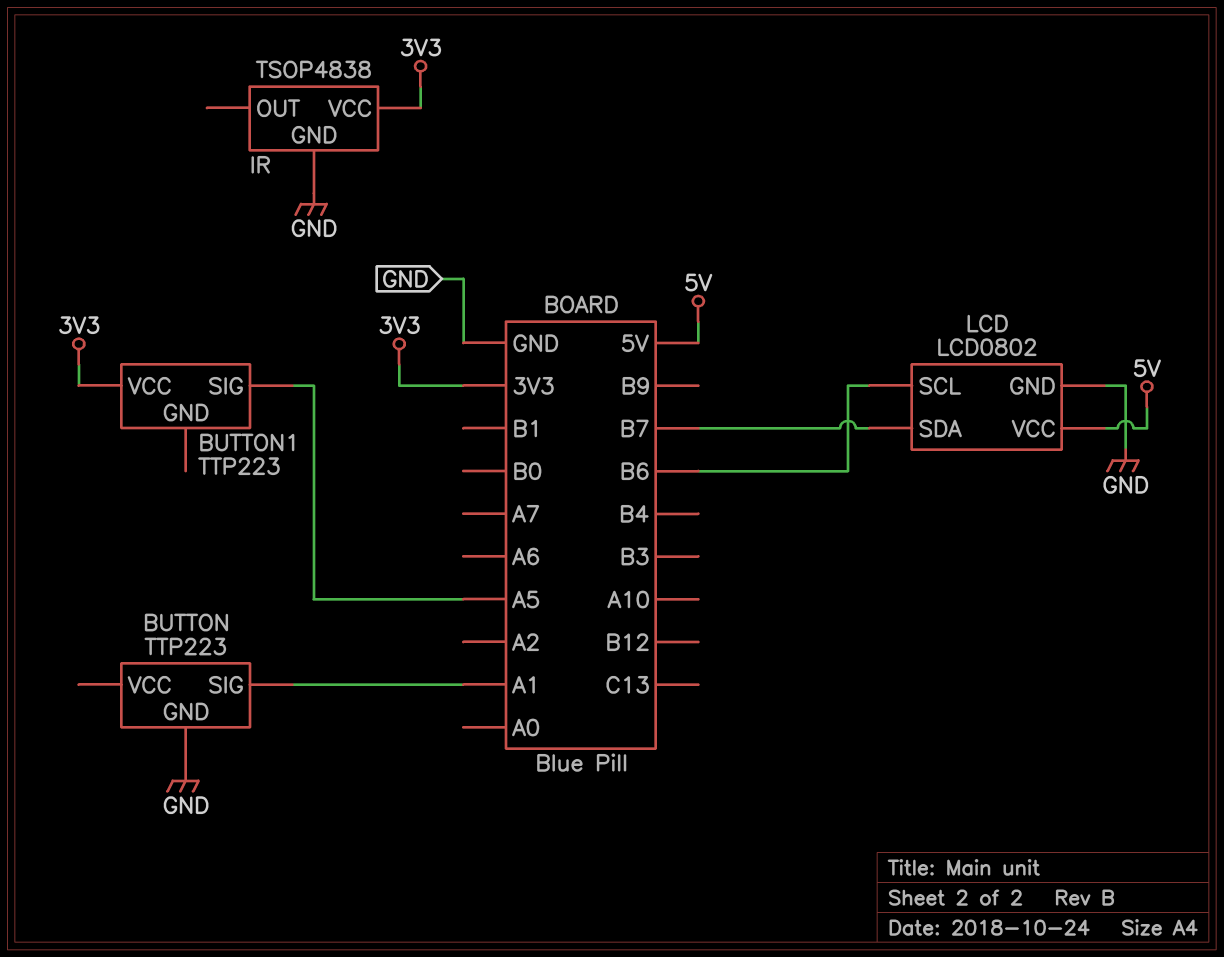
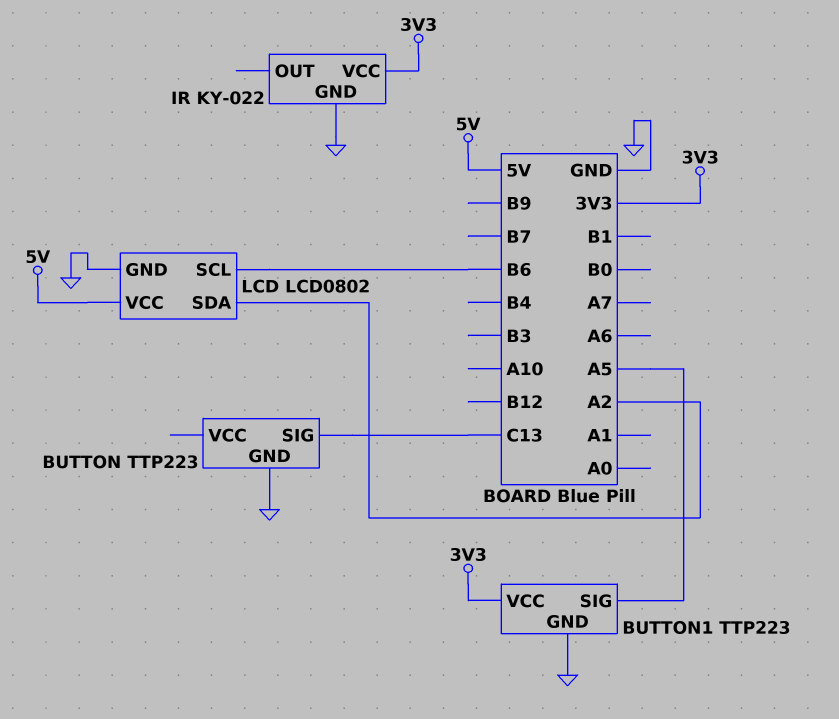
BUTTON pin SIG: A1 -> C13
BUTTON1 pin GND: none -> GND
IR: TSOP4838 -> KY-022
LCD pin SDA: B7 -> A2

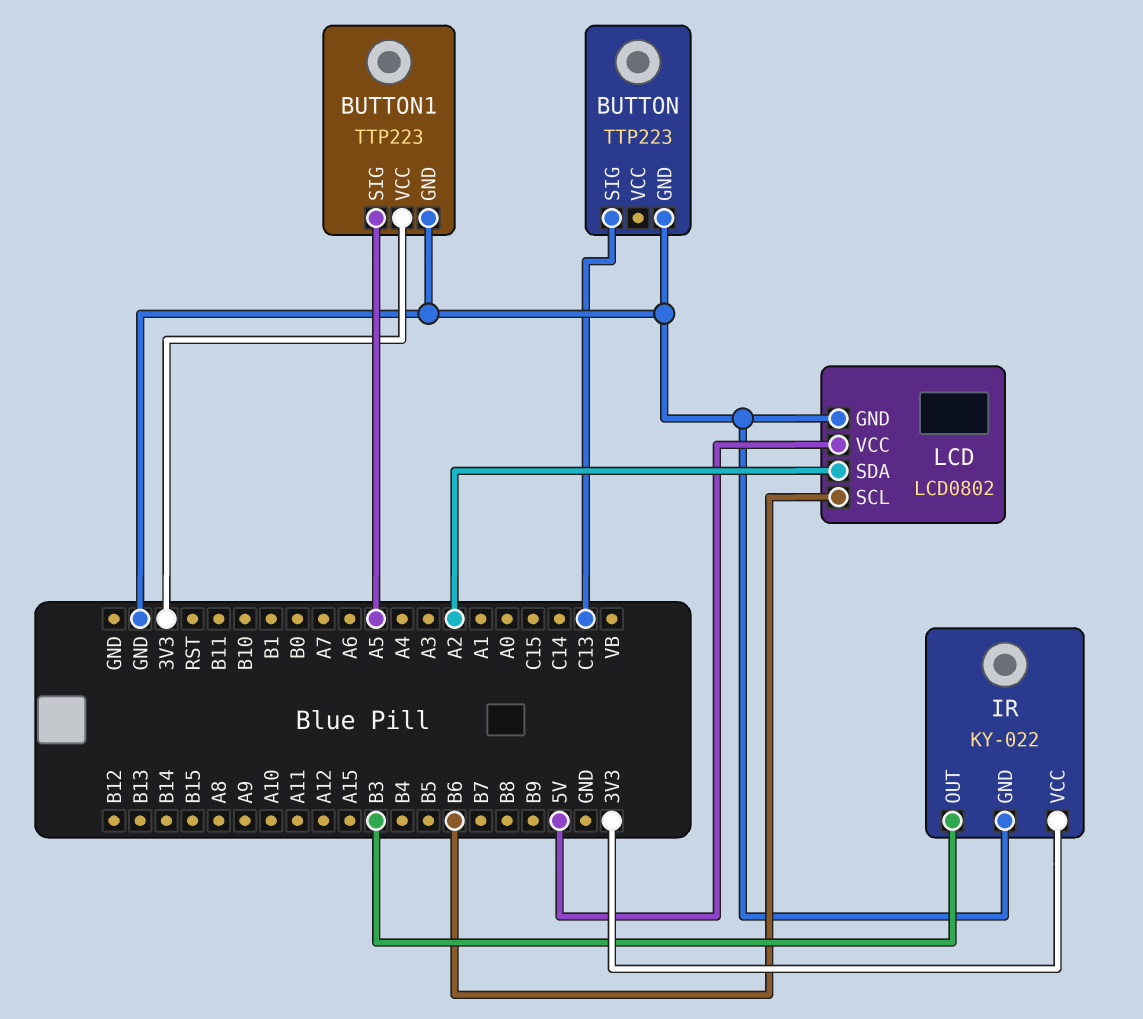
IR pin OUT: none -> B3

